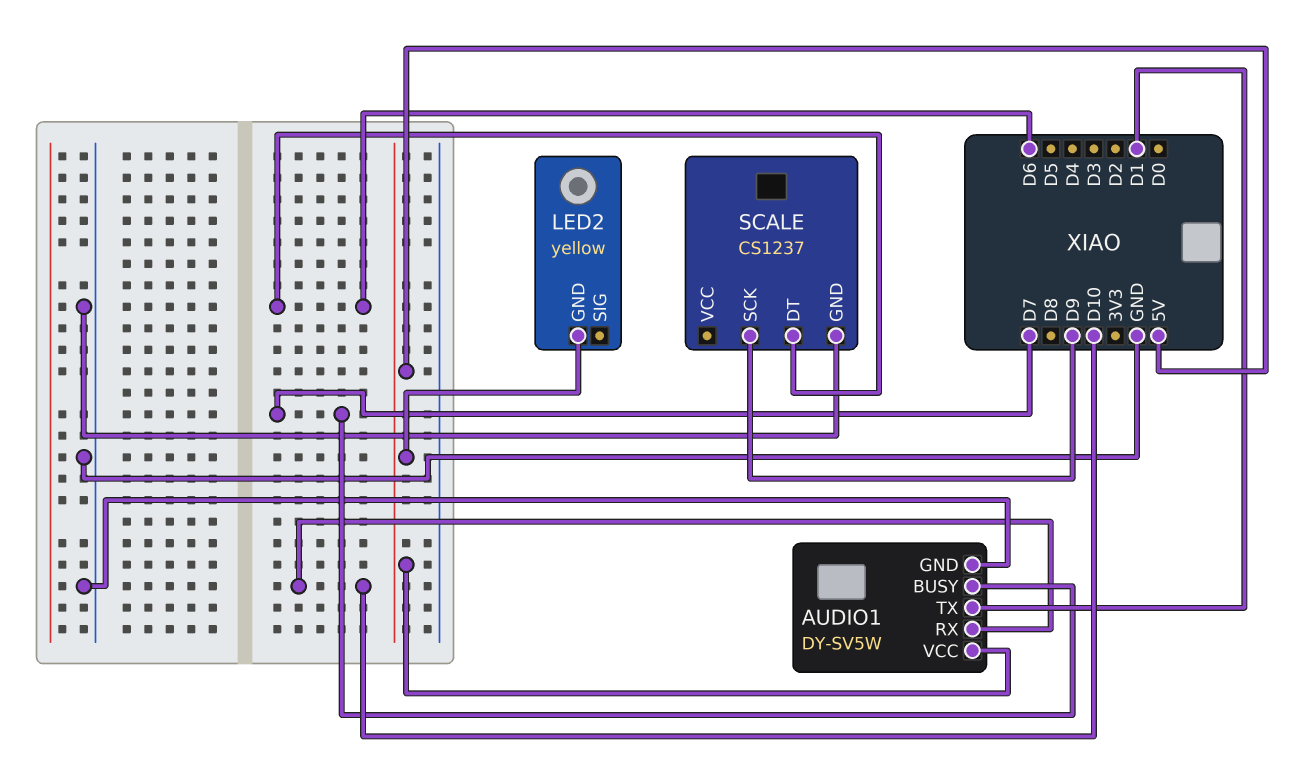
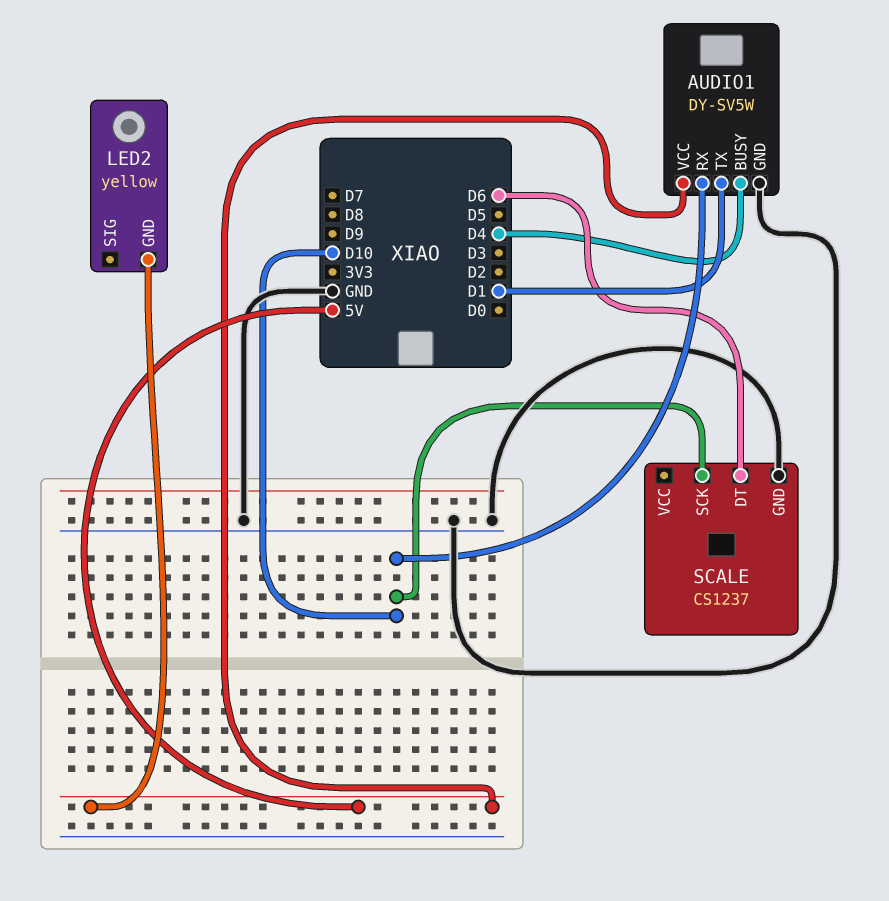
AUDIO1 pin BUSY: D7 -> D4
SCALE pin SCK: D9 -> D10

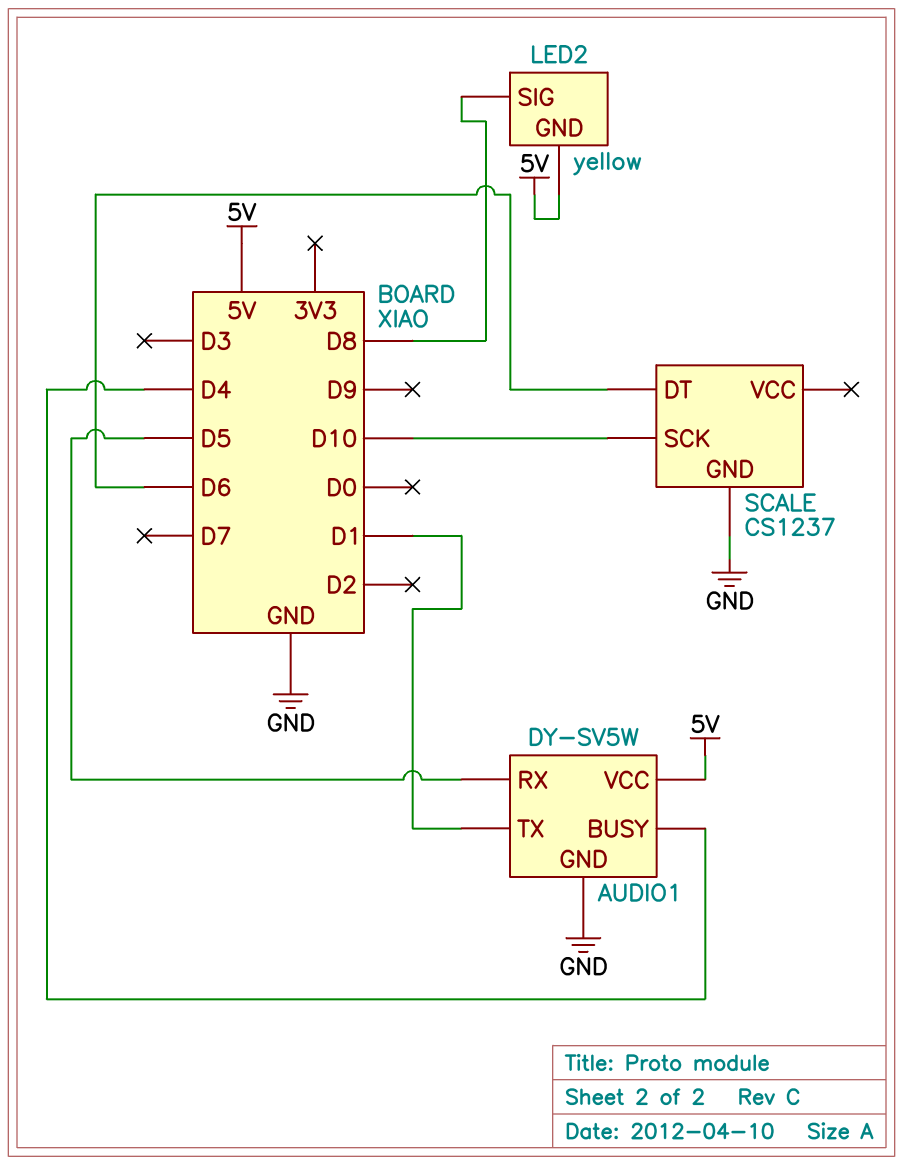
AUDIO1 pin RX: D10 -> D5
LED2 pin SIG: none -> D8

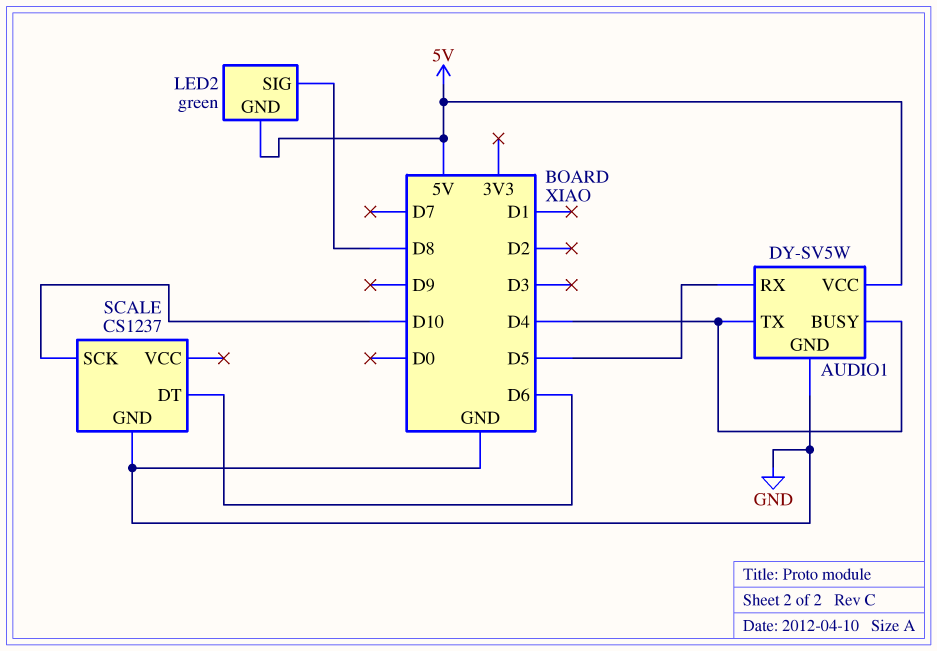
AUDIO1 pin TX: D1 -> D4
LED2: yellow -> green

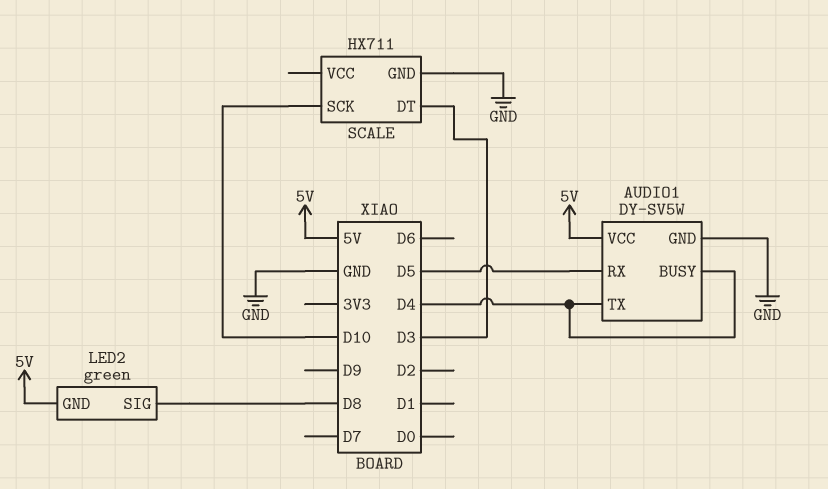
SCALE: CS1237 -> HX711
SCALE pin DT: D6 -> D3

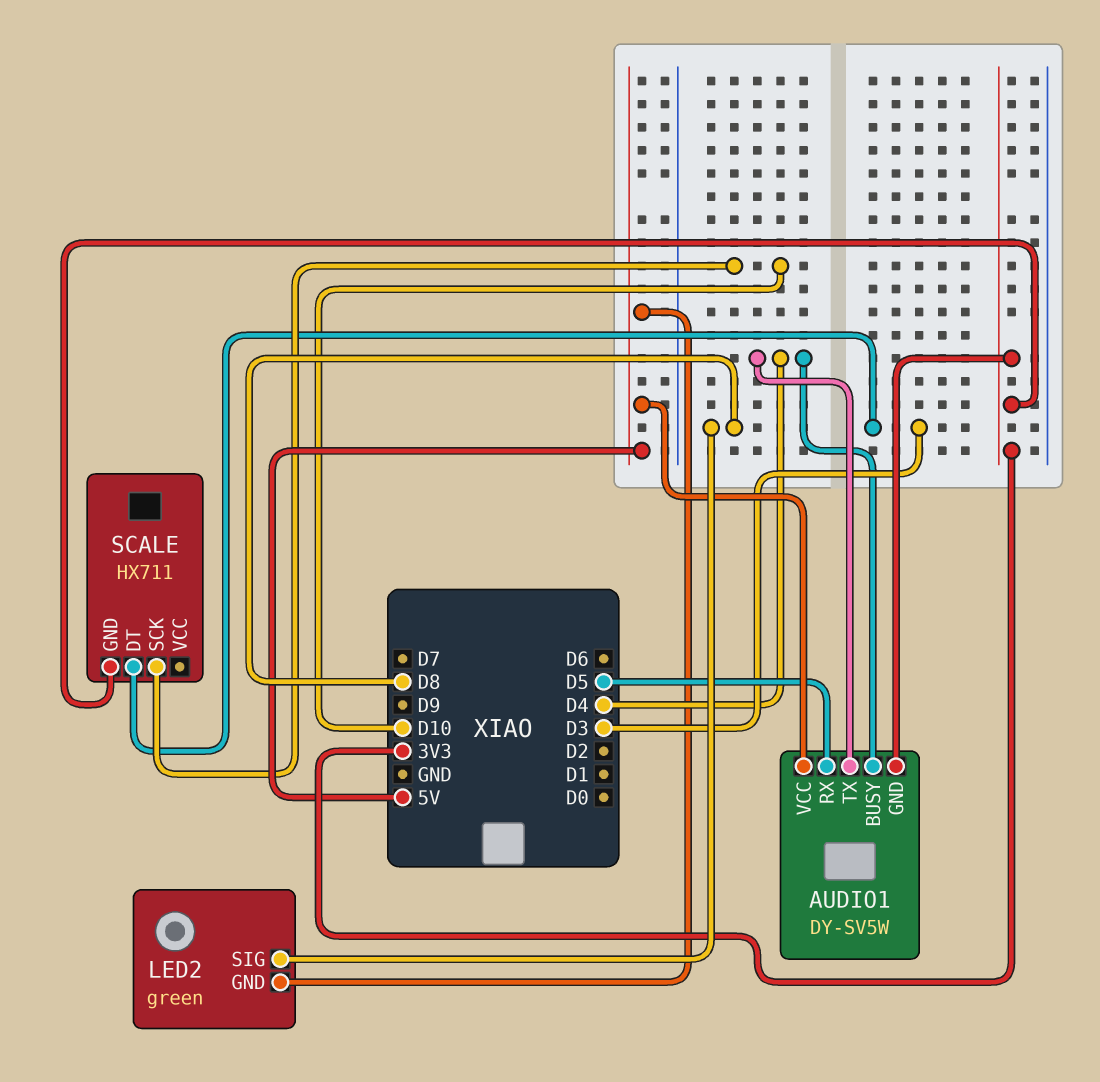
AUDIO1 pin GND: GND -> 3V3
SCALE pin GND: GND -> 3V3

